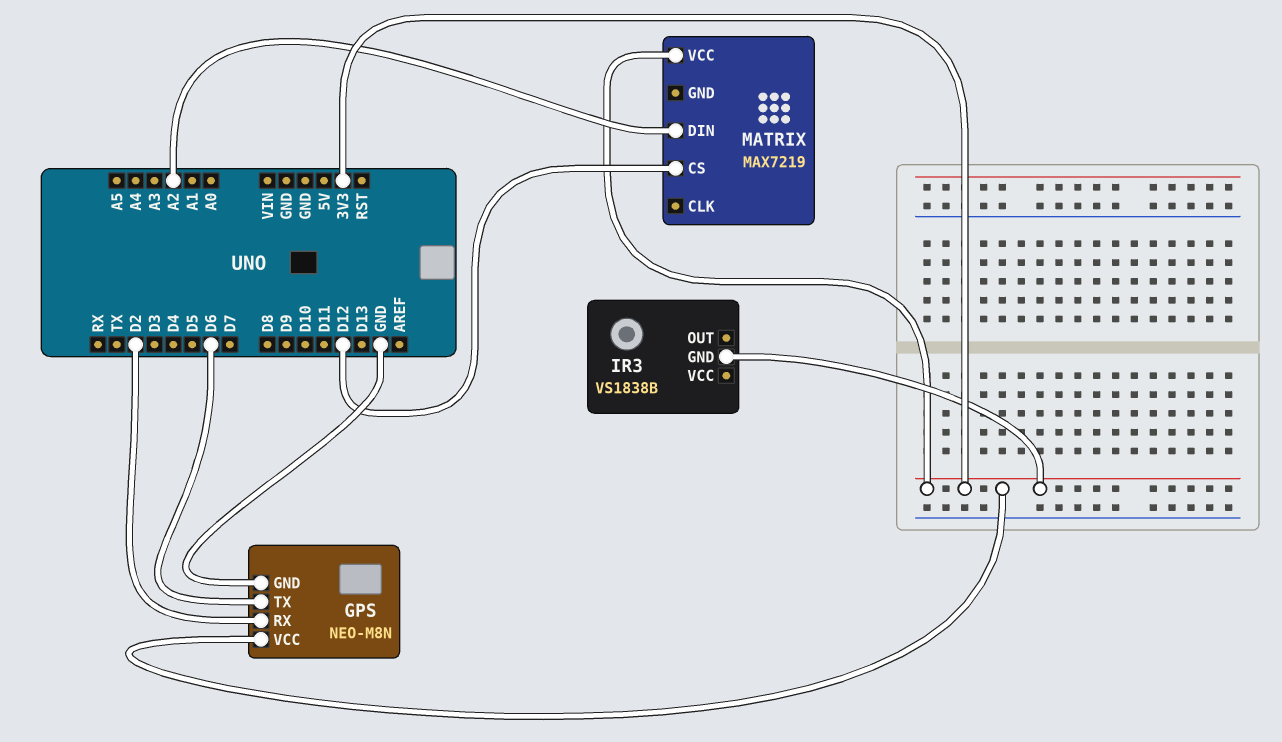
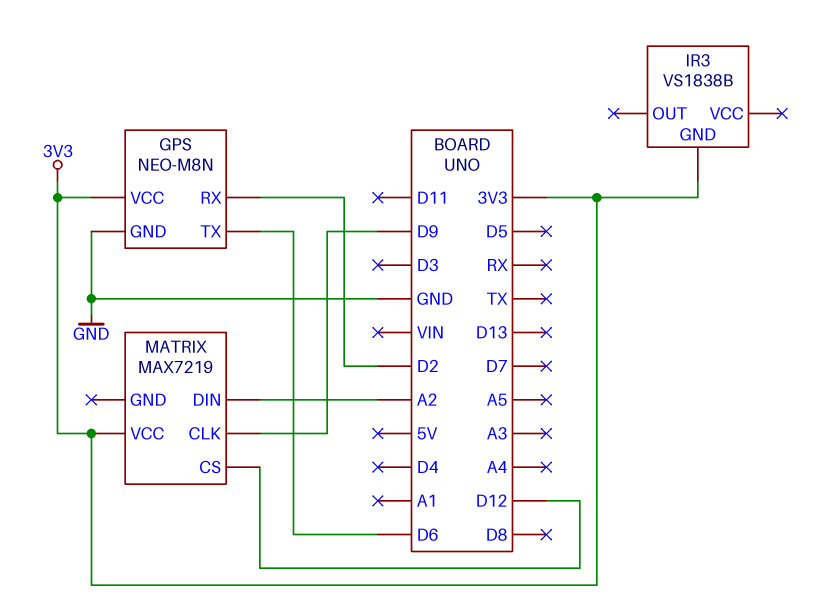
MATRIX pin CLK: none -> D9

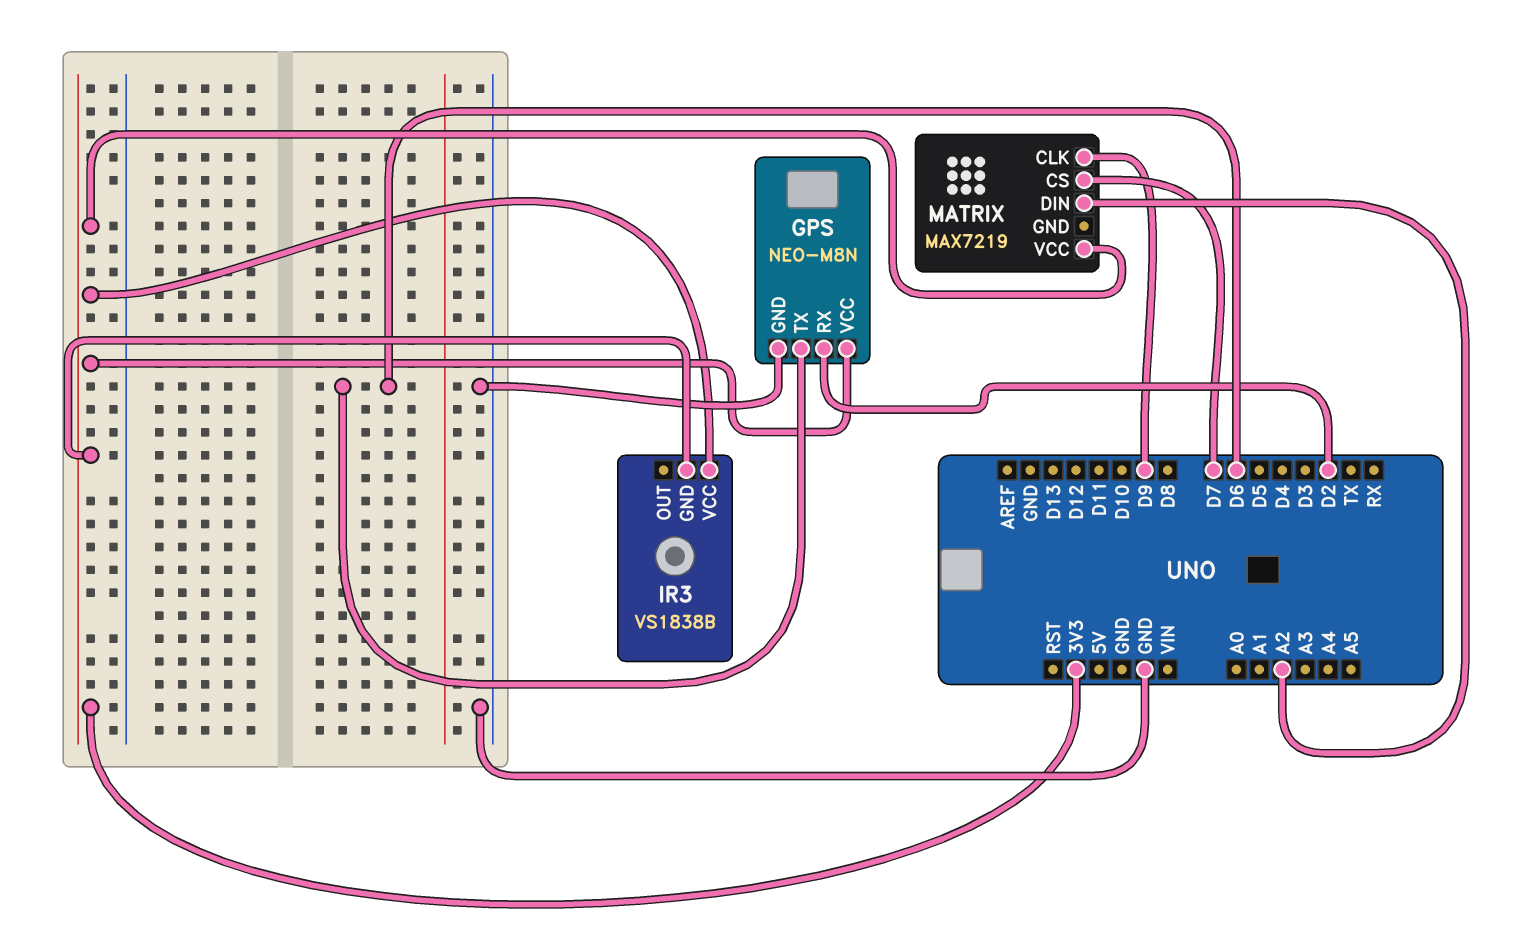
IR3 pin VCC: none -> 3V3
MATRIX pin CS: D12 -> D7

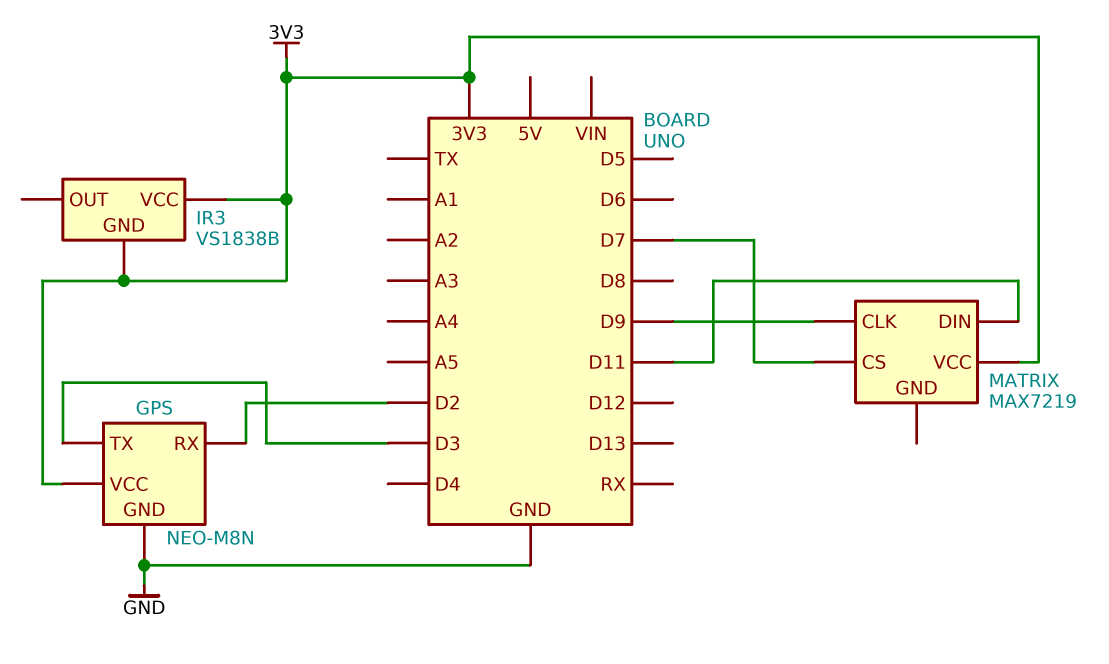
GPS pin TX: D6 -> D3
MATRIX pin DIN: A2 -> D11

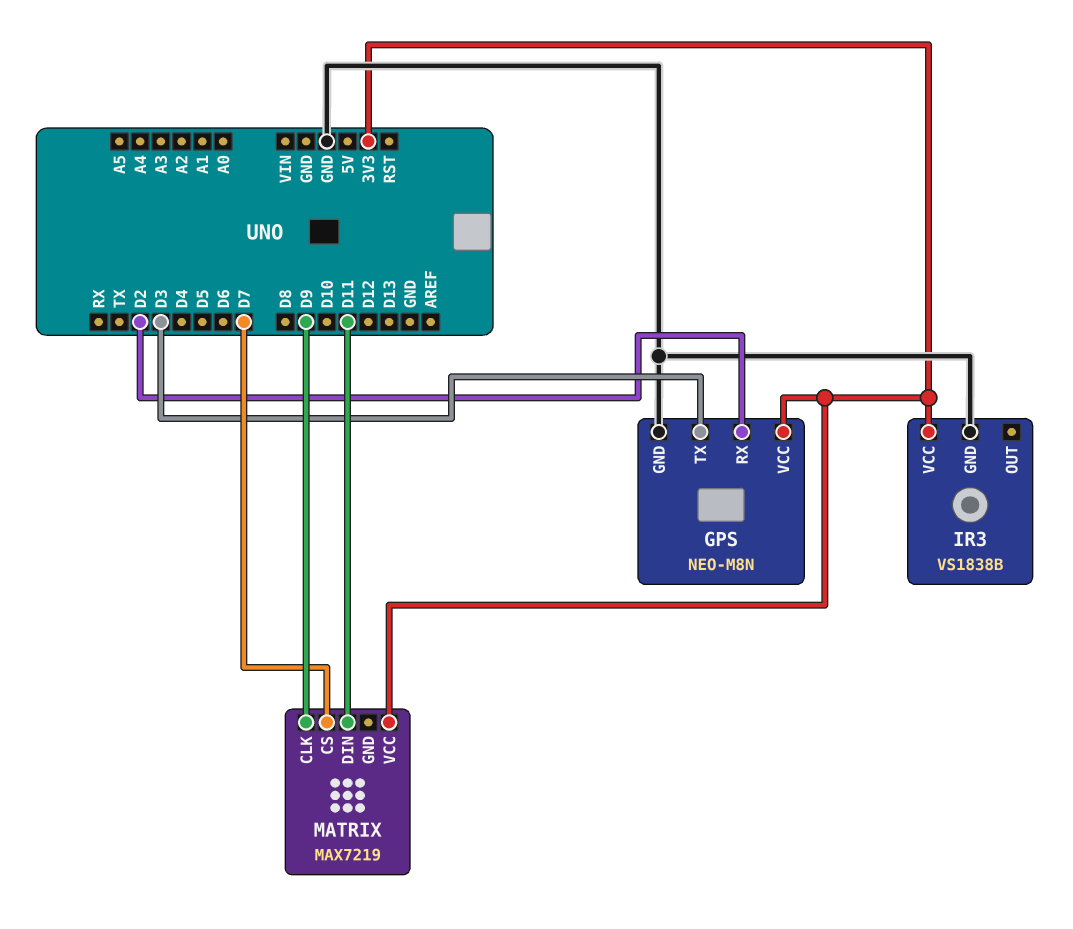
IR3 pin GND: 3V3 -> GND

